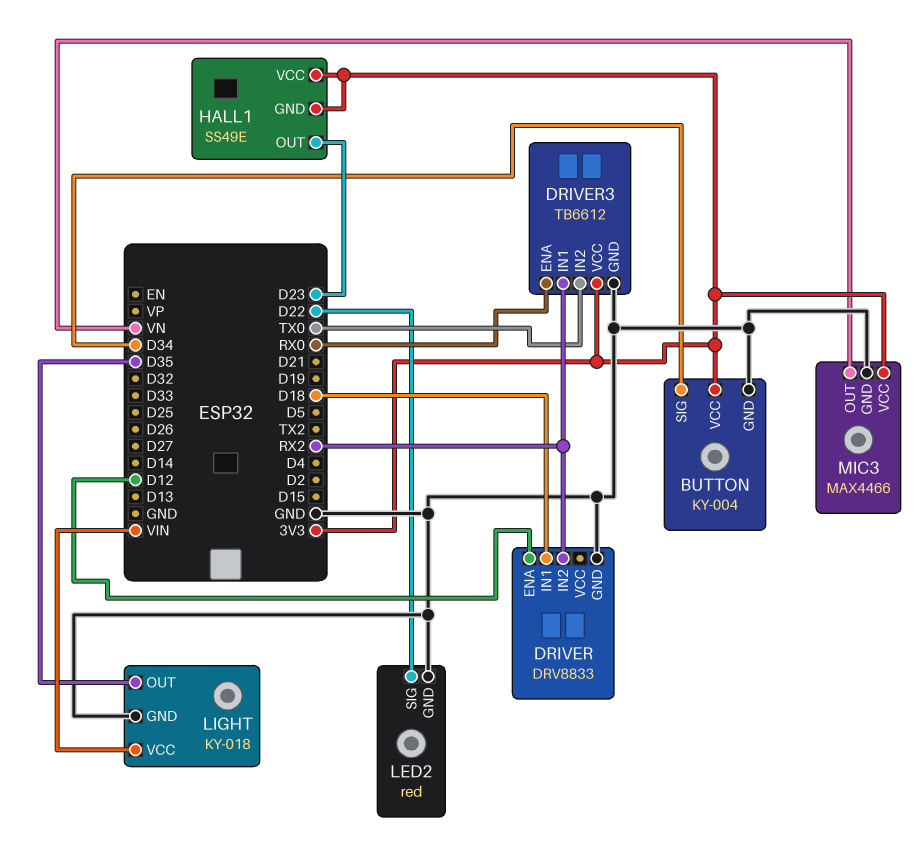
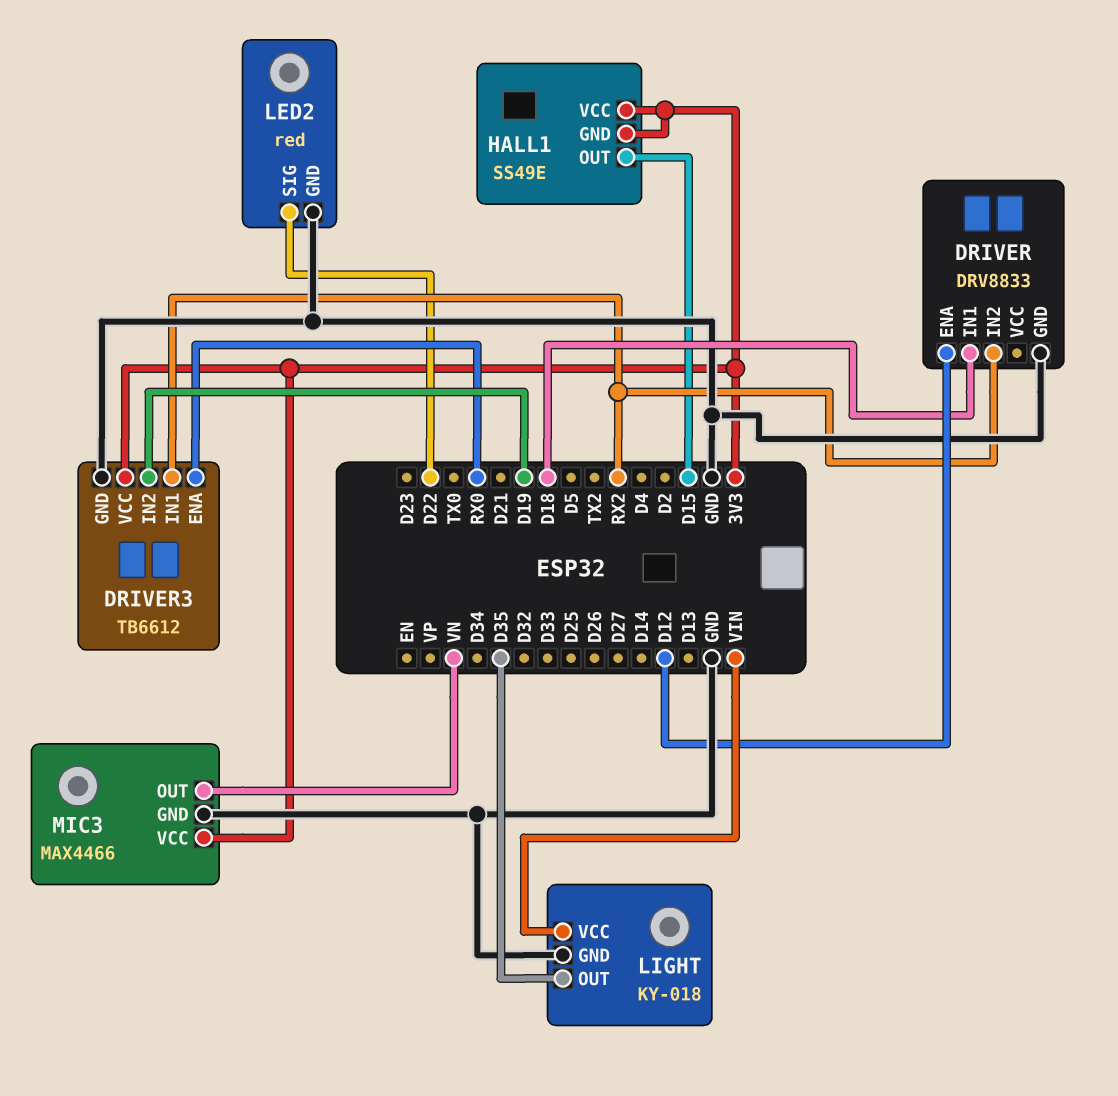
BUTTON: KY-004 -> none
BUTTON pin GND: GND -> none
BUTTON pin SIG: D34 -> none
BUTTON pin VCC: 3V3 -> none
DRIVER3 pin IN2: TX0 -> D19
HALL1 pin OUT: D23 -> D15

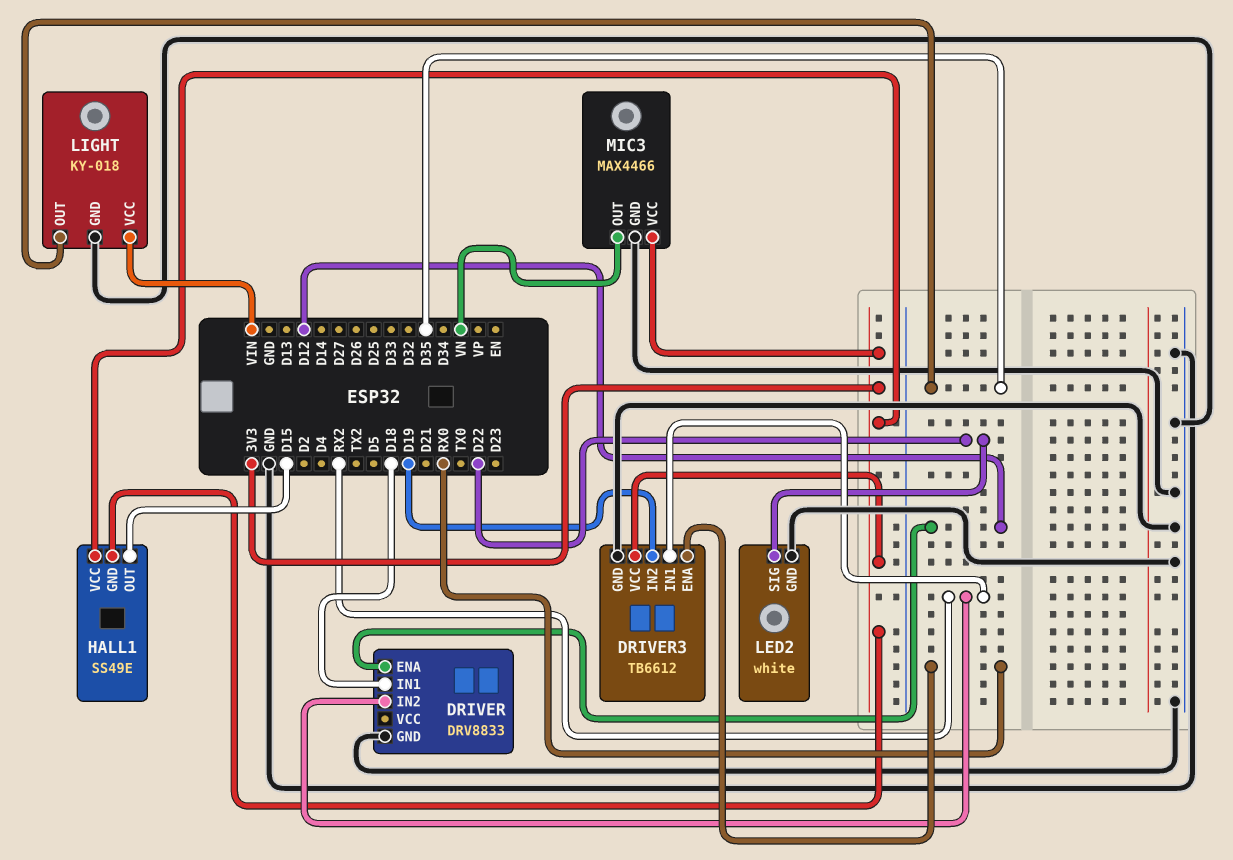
LED2: red -> white

